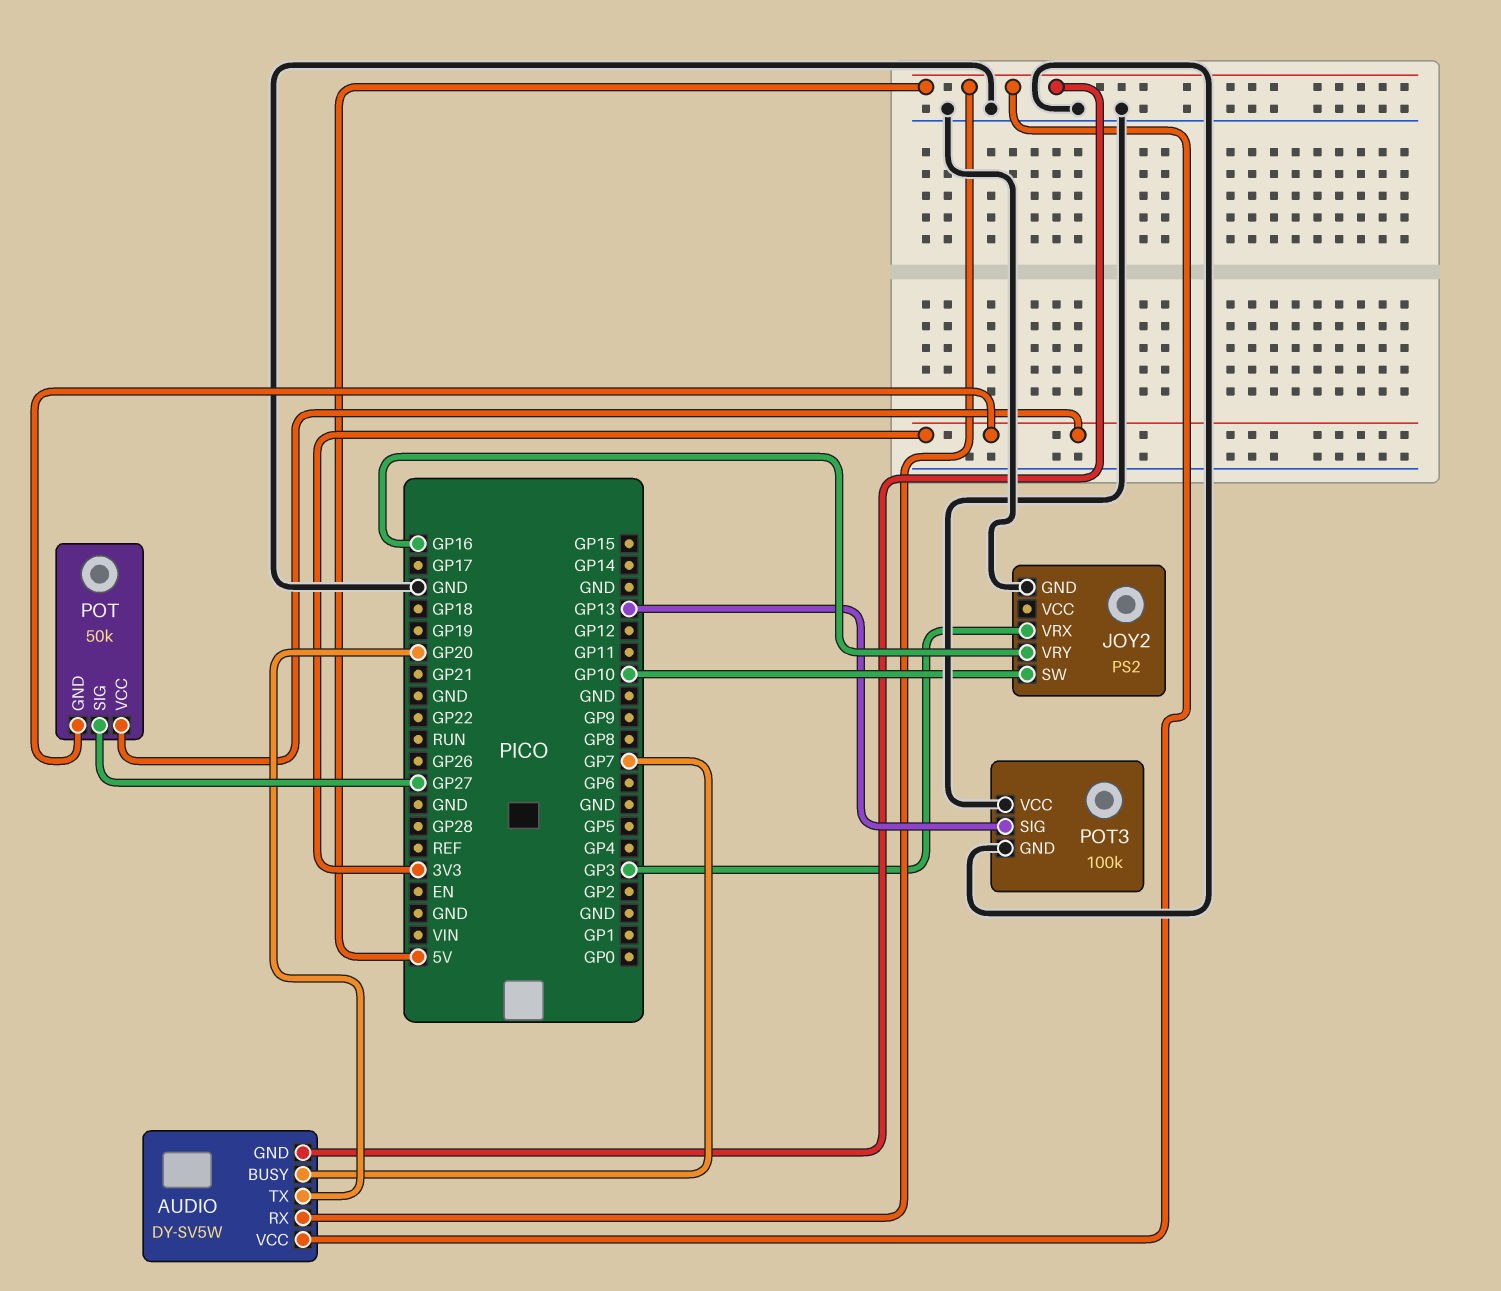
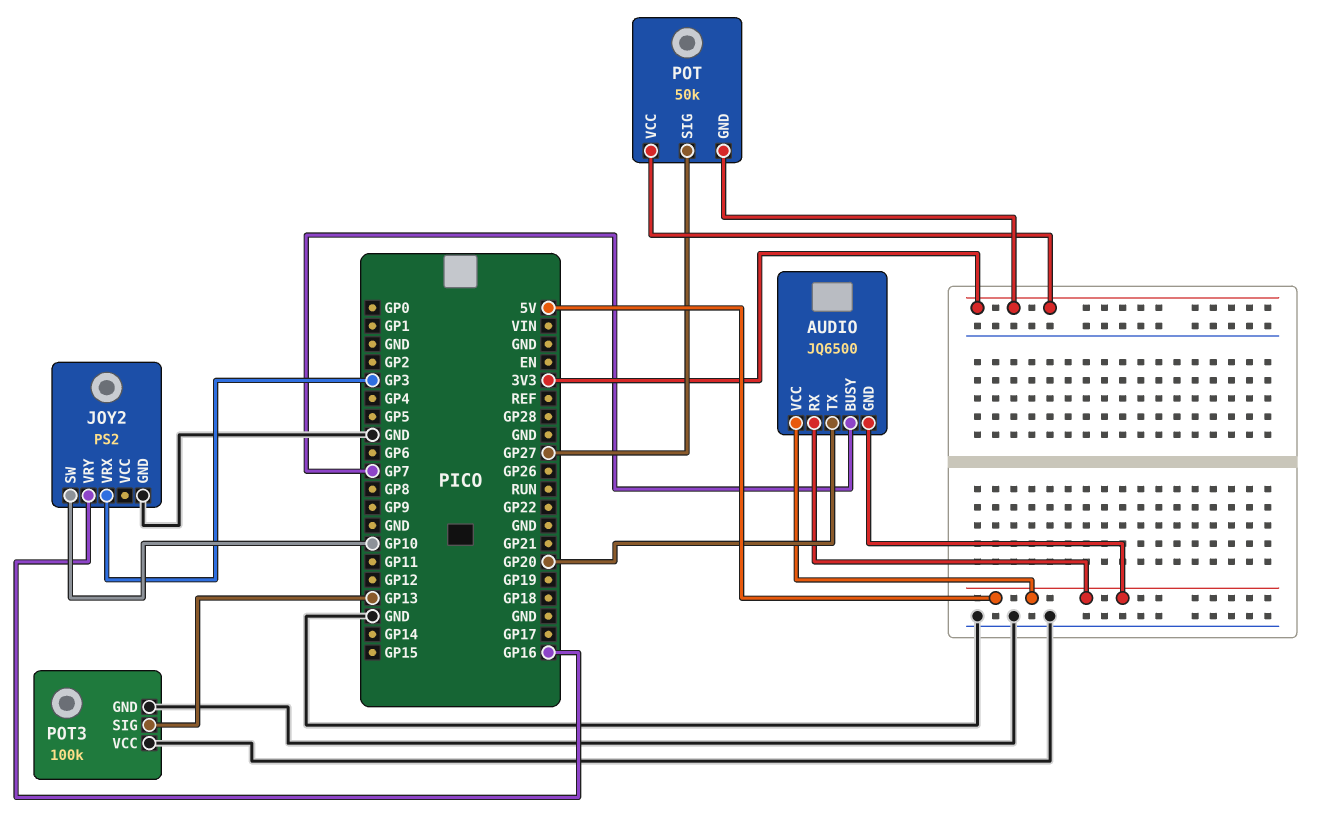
AUDIO: DY-SV5W -> JQ6500

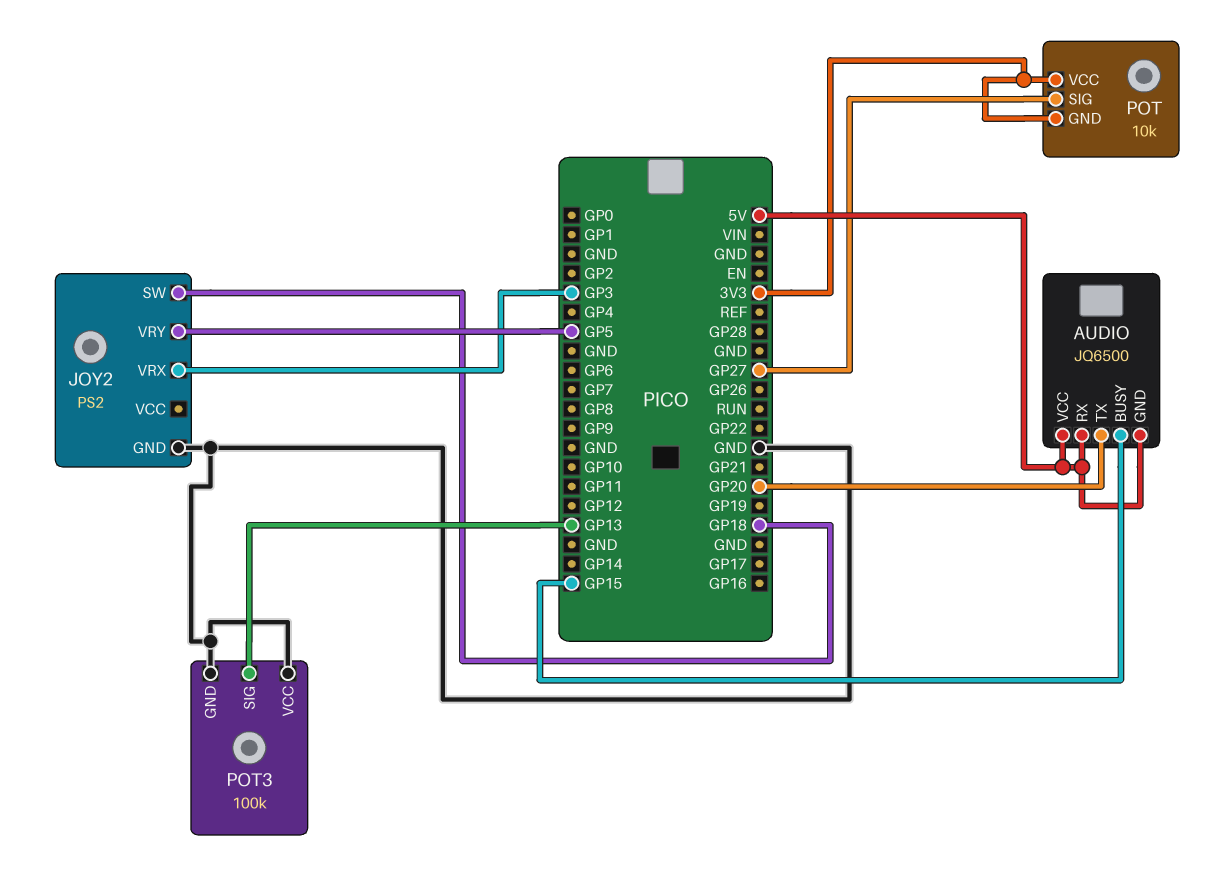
AUDIO pin BUSY: GP7 -> GP15
JOY2 pin SW: GP10 -> GP18
JOY2 pin VRY: GP16 -> GP5
POT: 50k -> 10k

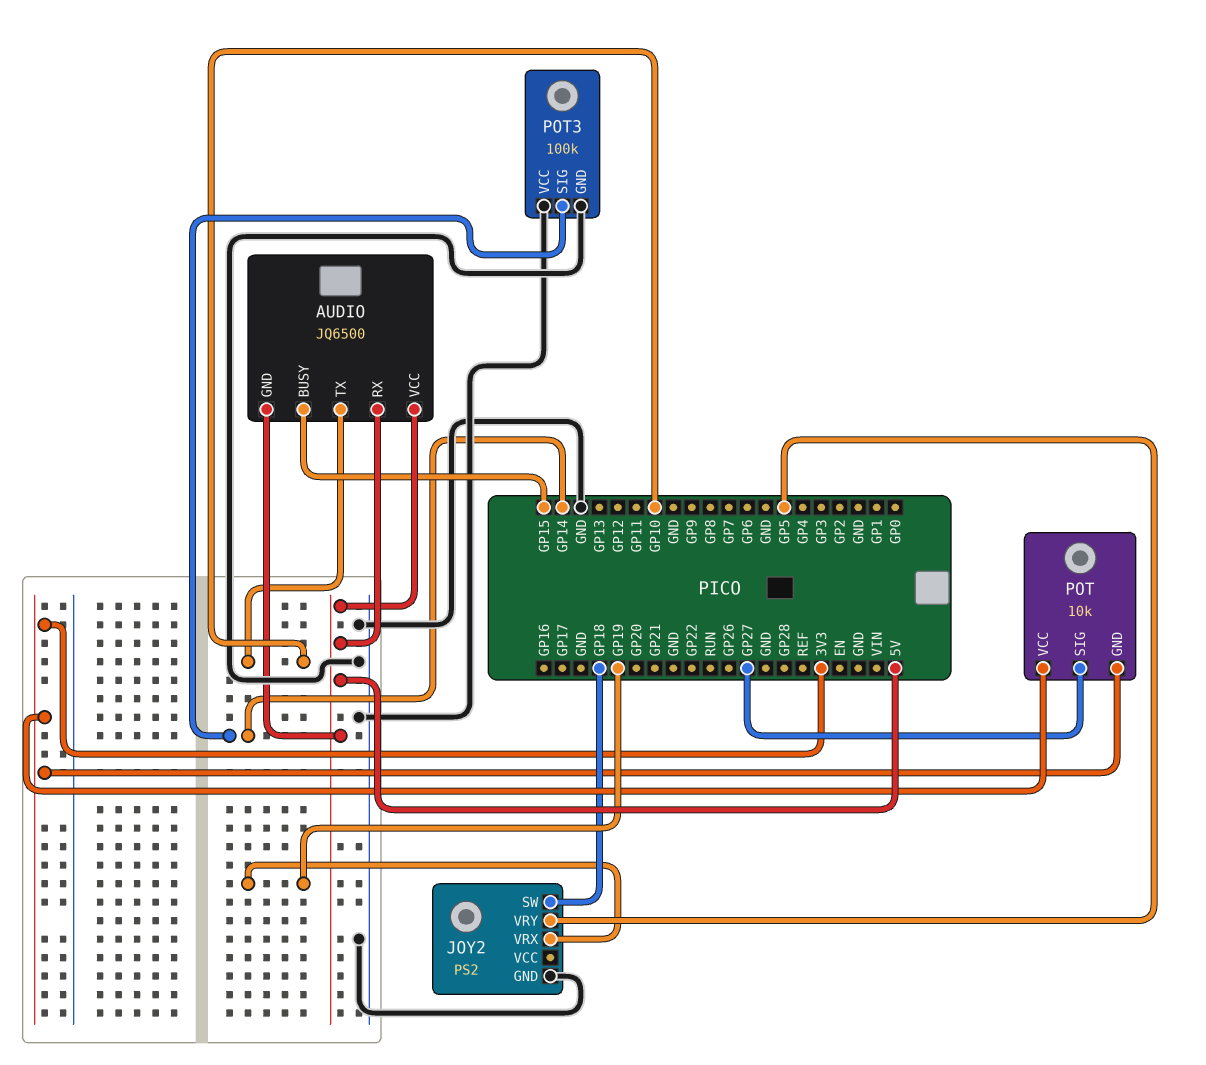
AUDIO pin TX: GP20 -> GP10
JOY2 pin VRX: GP3 -> GP19
POT3 pin SIG: GP13 -> GP14

